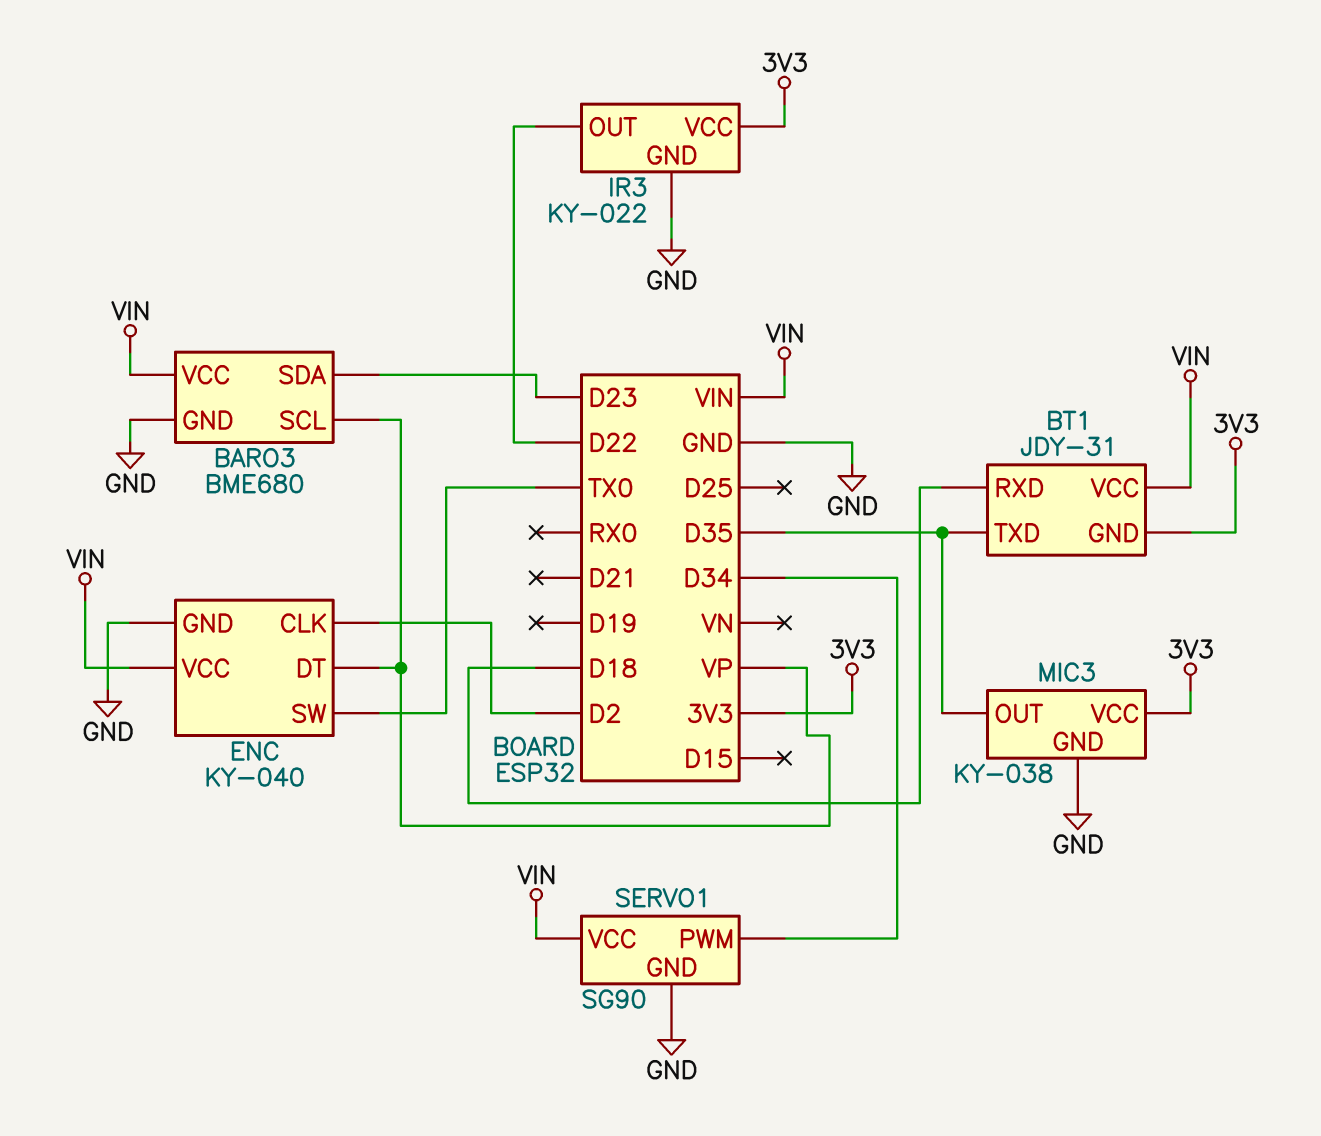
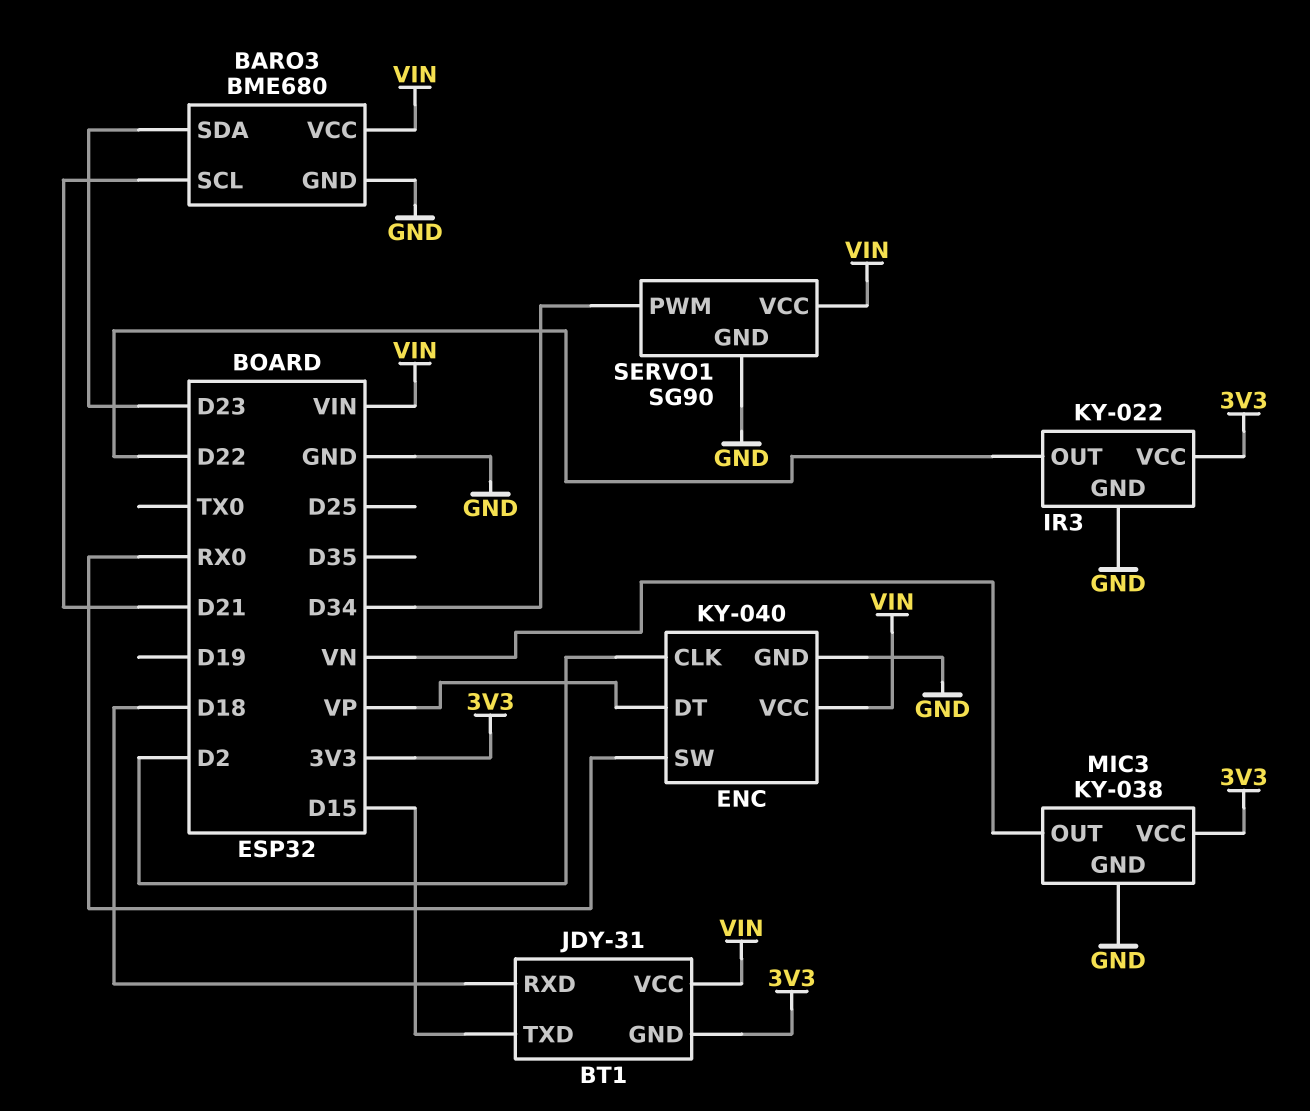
BARO3 pin SCL: VP -> D21
BT1 pin TXD: D35 -> D15
ENC pin SW: TX0 -> RX0
MIC3 pin OUT: D35 -> VN

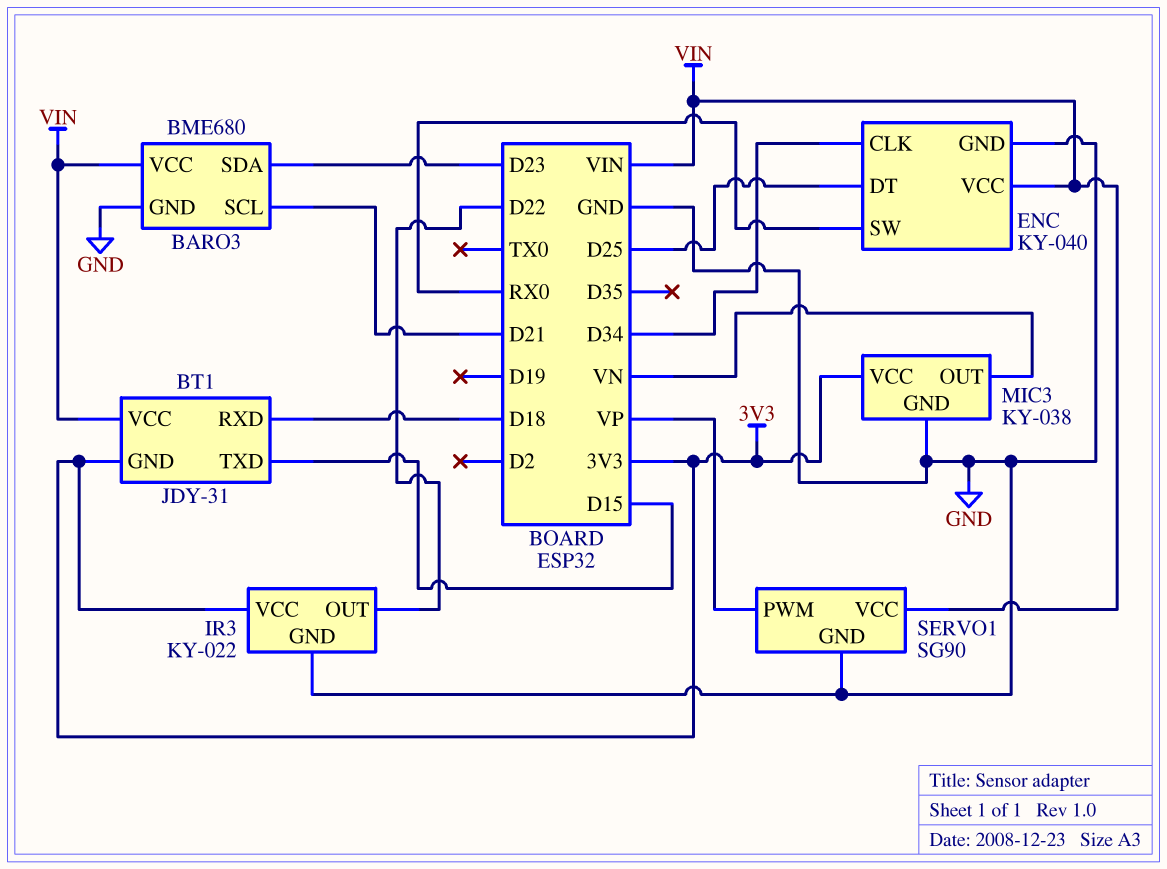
ENC pin CLK: D2 -> D34
ENC pin DT: VP -> D25
SERVO1 pin PWM: D34 -> VP

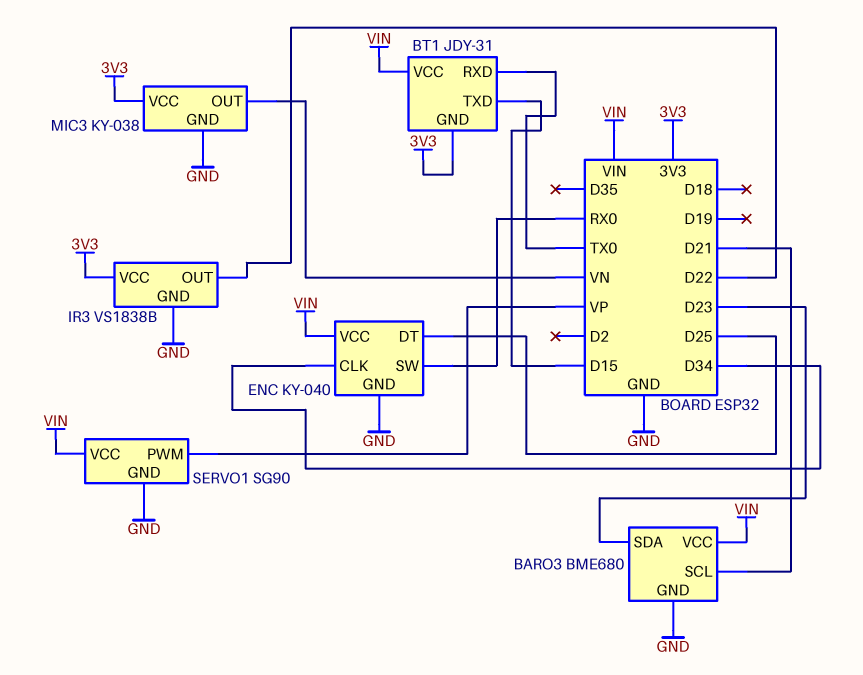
BT1 pin RXD: D18 -> TX0
IR3: KY-022 -> VS1838B

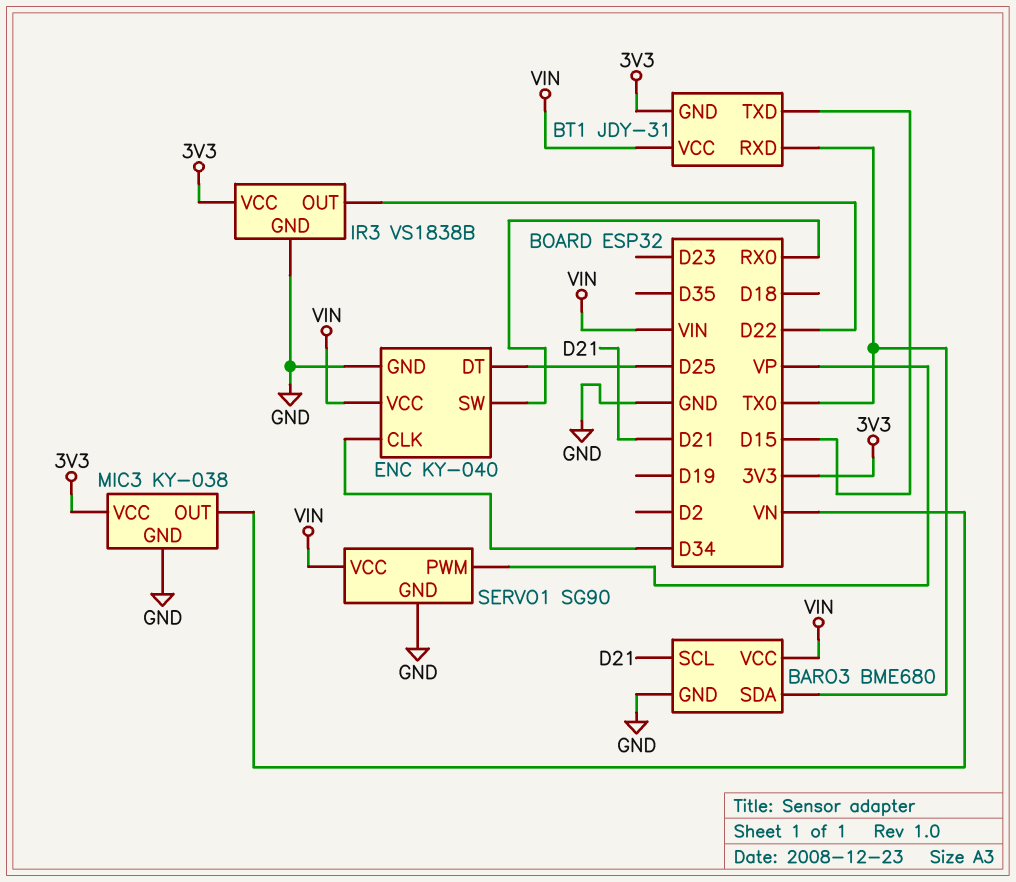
BARO3 pin SDA: D23 -> TX0

